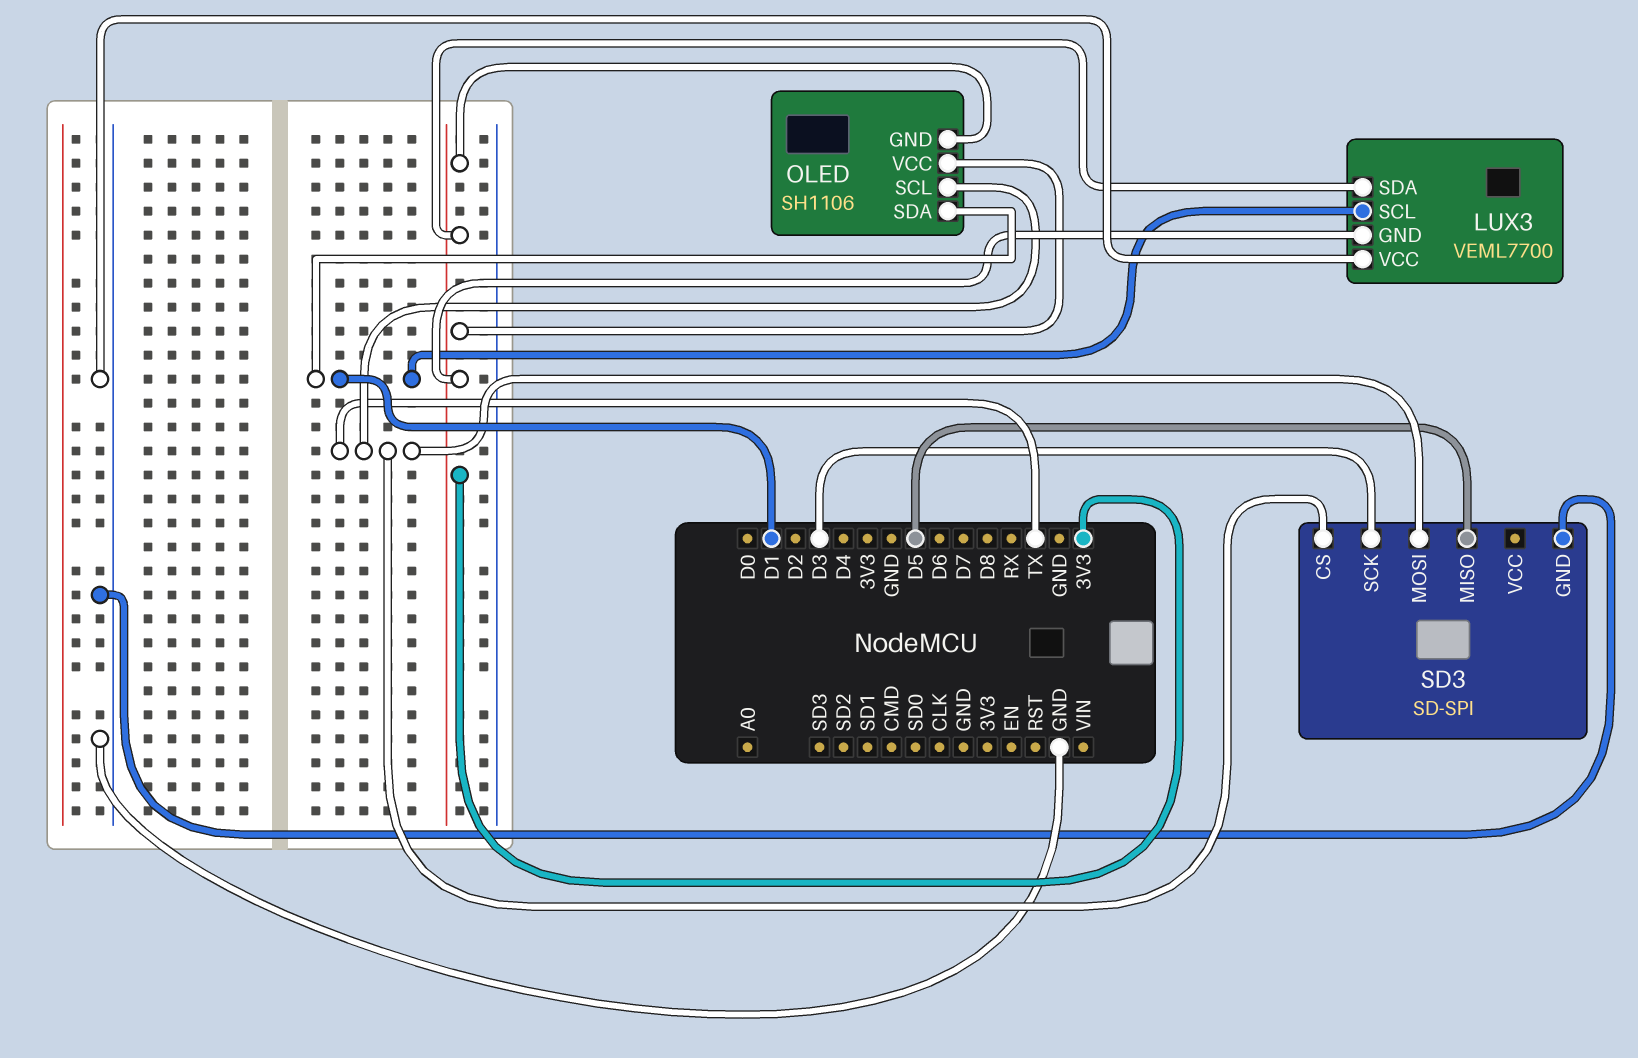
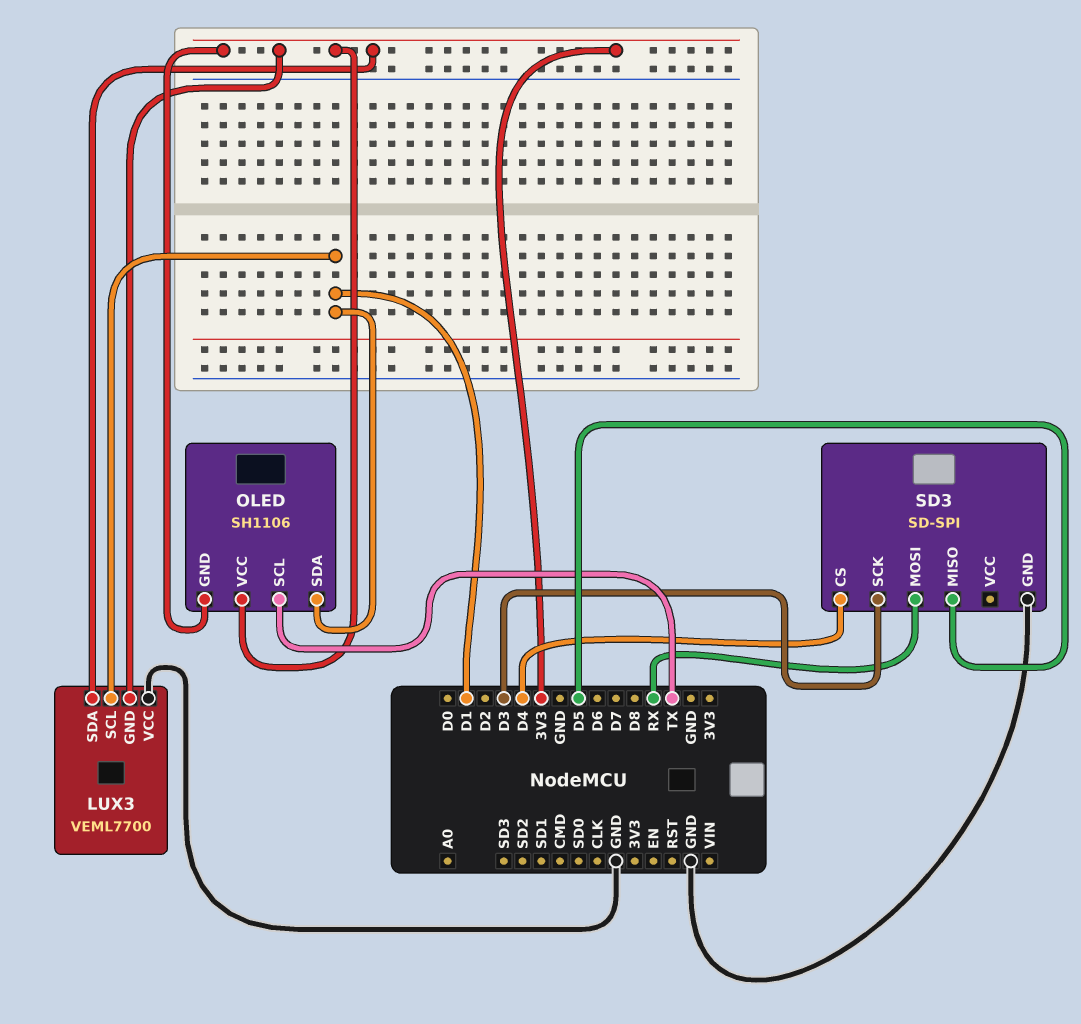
SD3 pin CS: TX -> D4
SD3 pin MOSI: TX -> RX

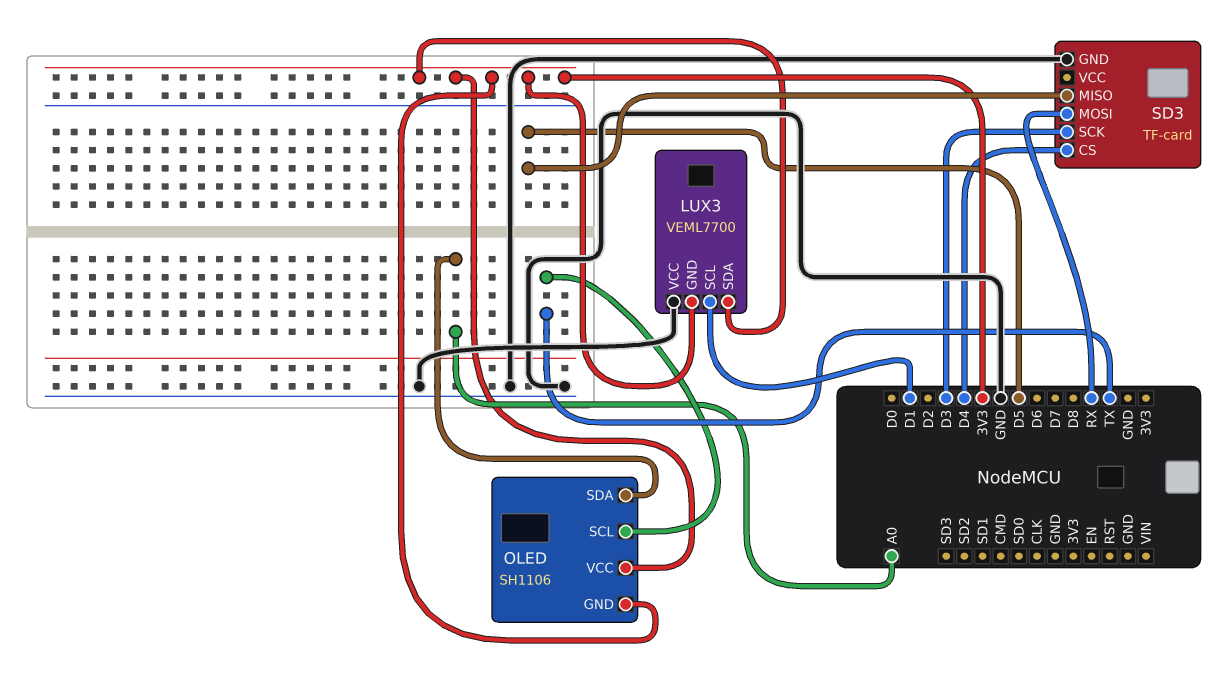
OLED pin SDA: D1 -> A0
SD3: SD-SPI -> TF-card

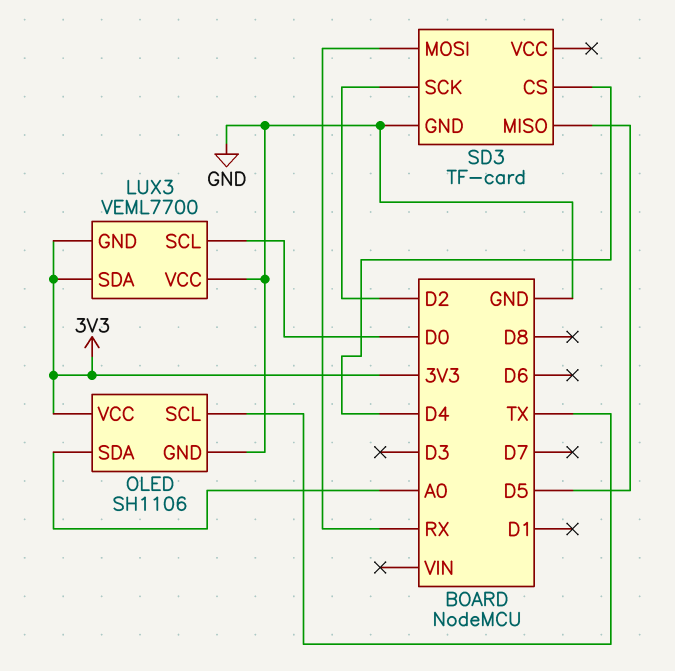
LUX3 pin SCL: D1 -> D0
OLED pin GND: 3V3 -> GND
SD3 pin SCK: D3 -> D2

